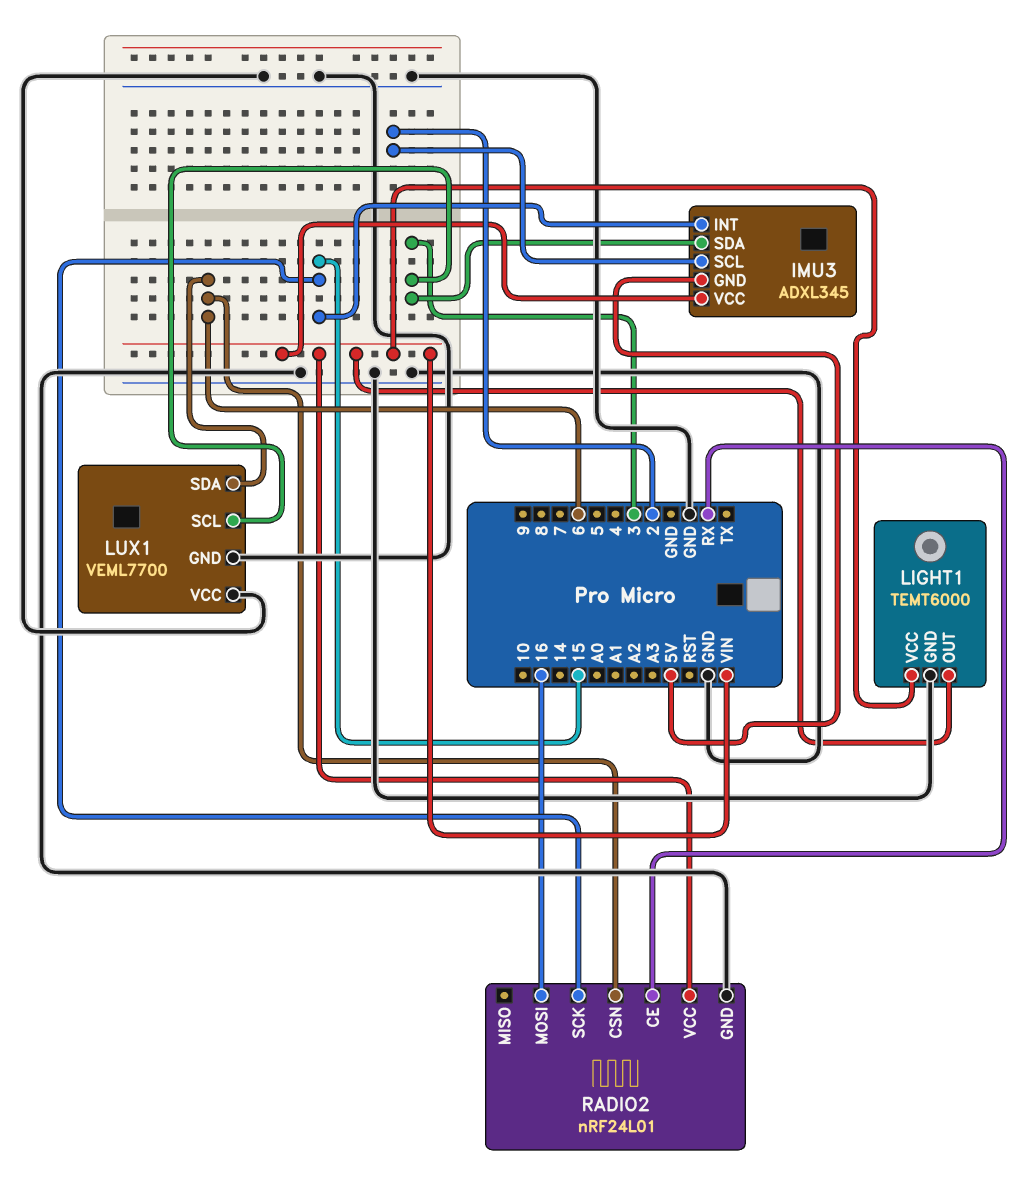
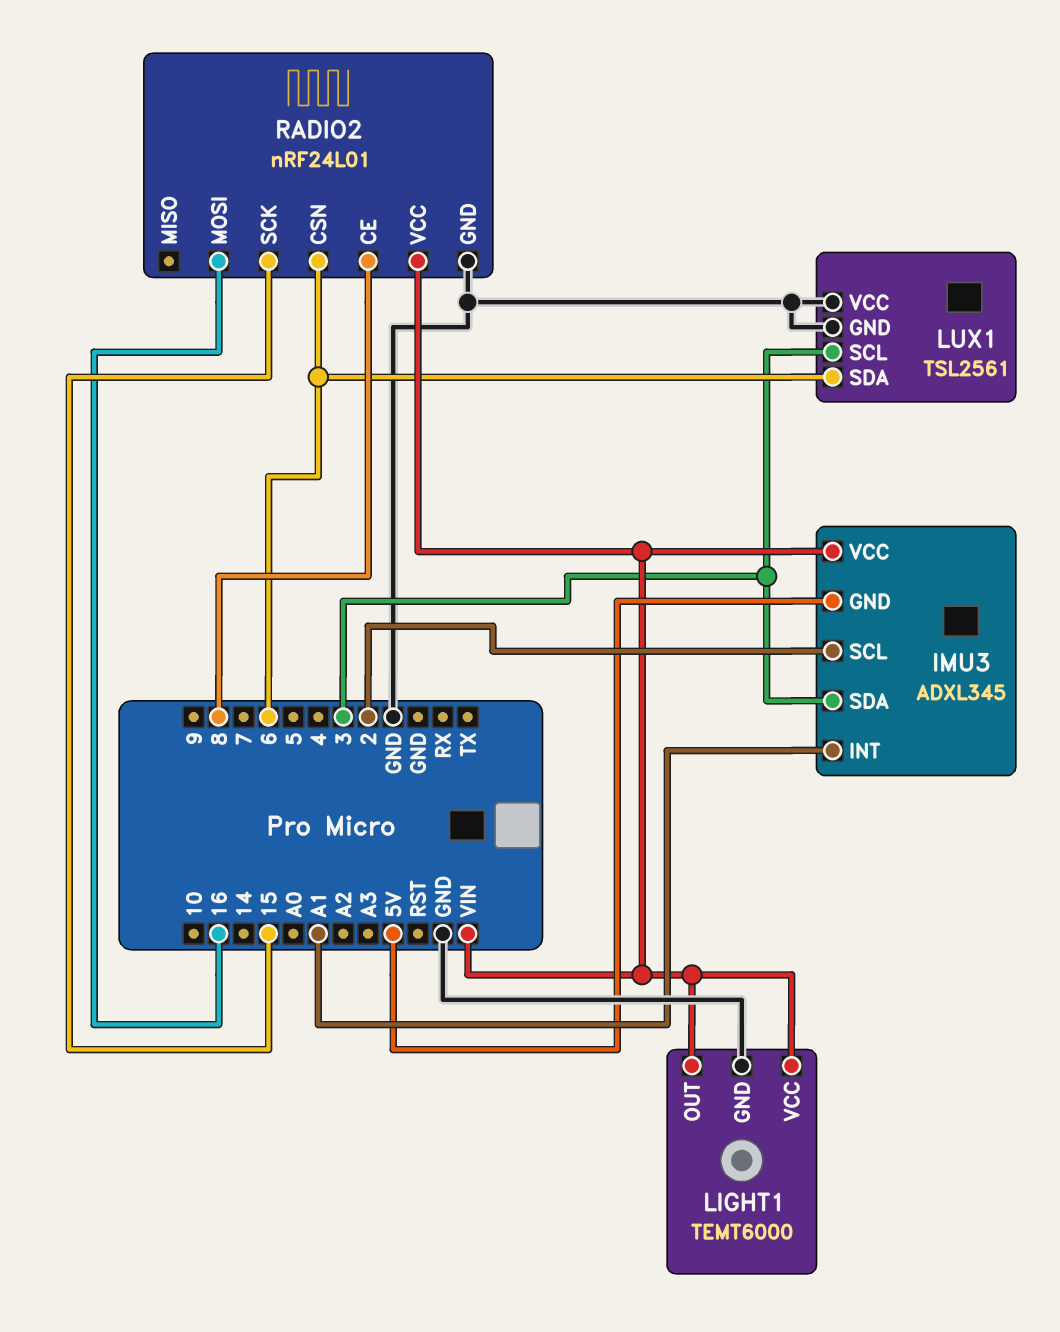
IMU3 pin INT: 15 -> A1
LUX1: VEML7700 -> TSL2561
RADIO2 pin CE: RX -> 8

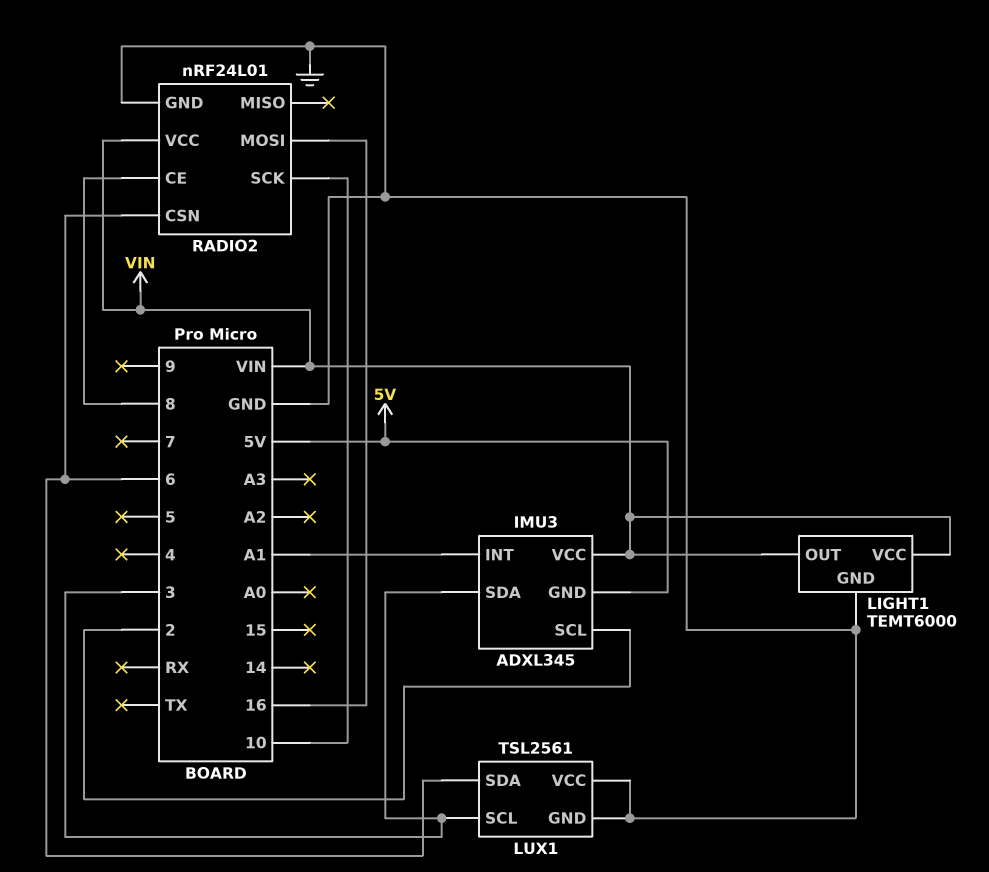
RADIO2 pin SCK: 15 -> 10

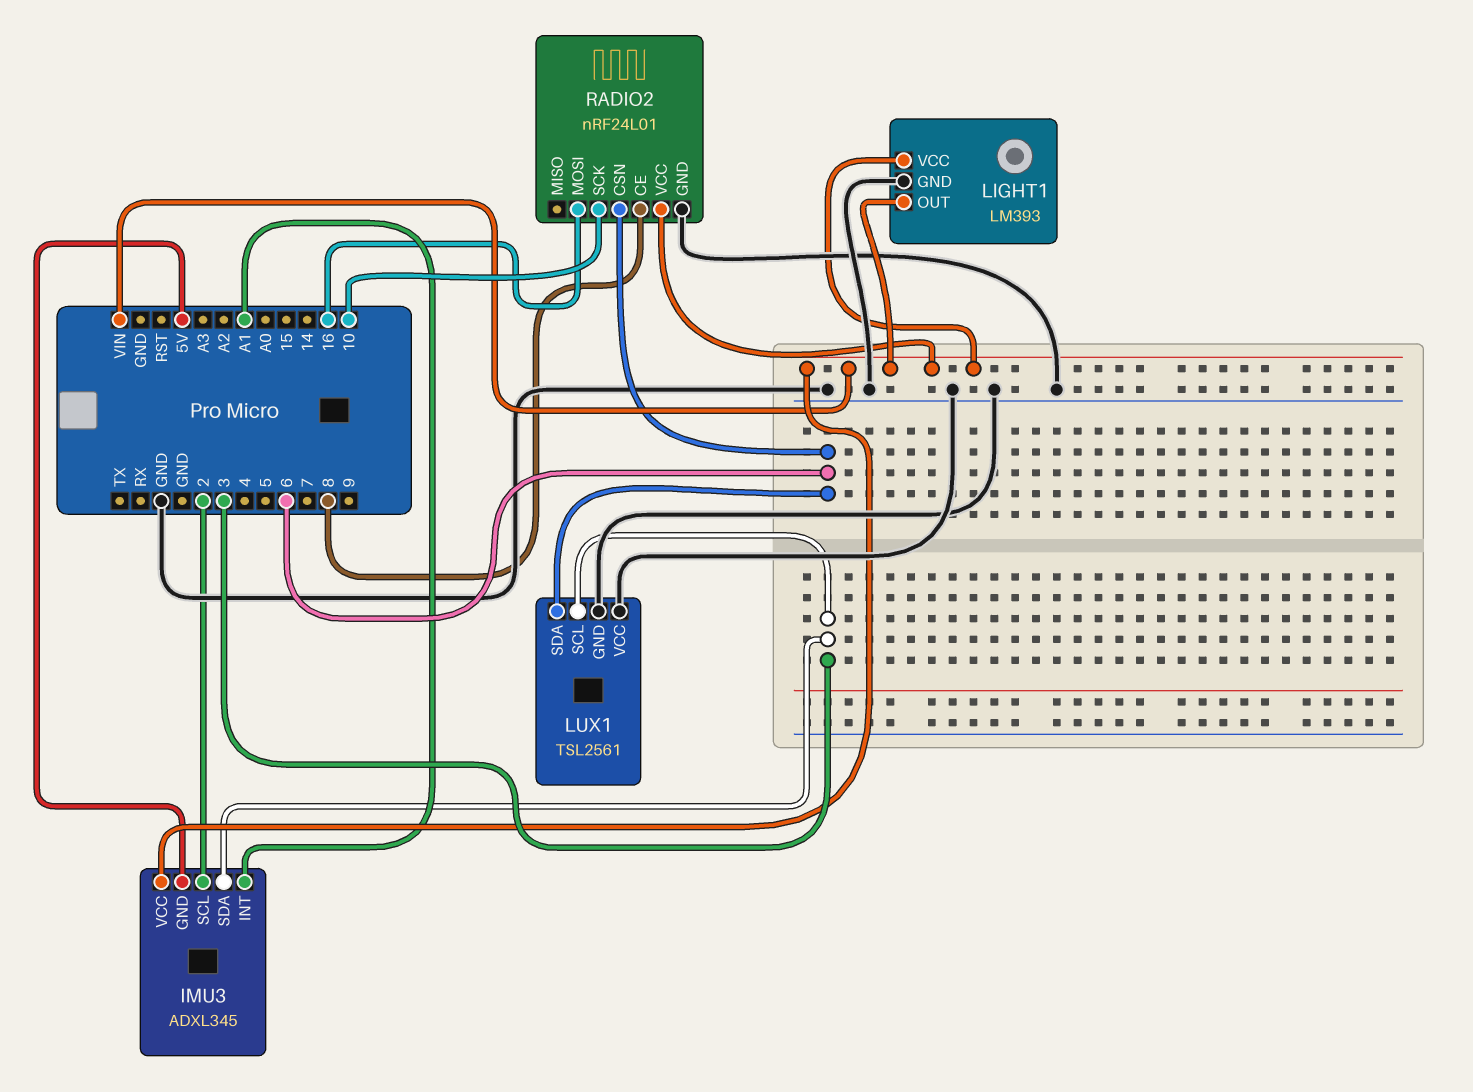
LIGHT1: TEMT6000 -> LM393

